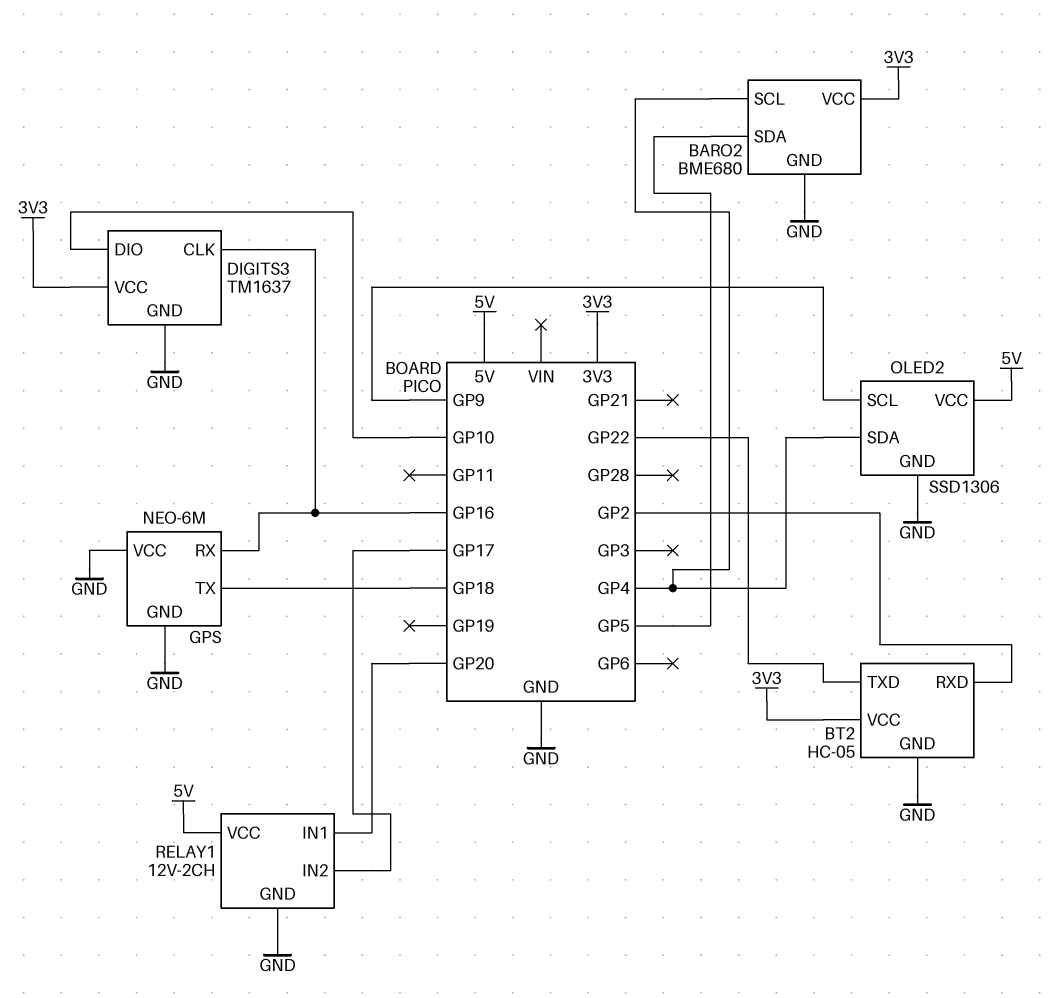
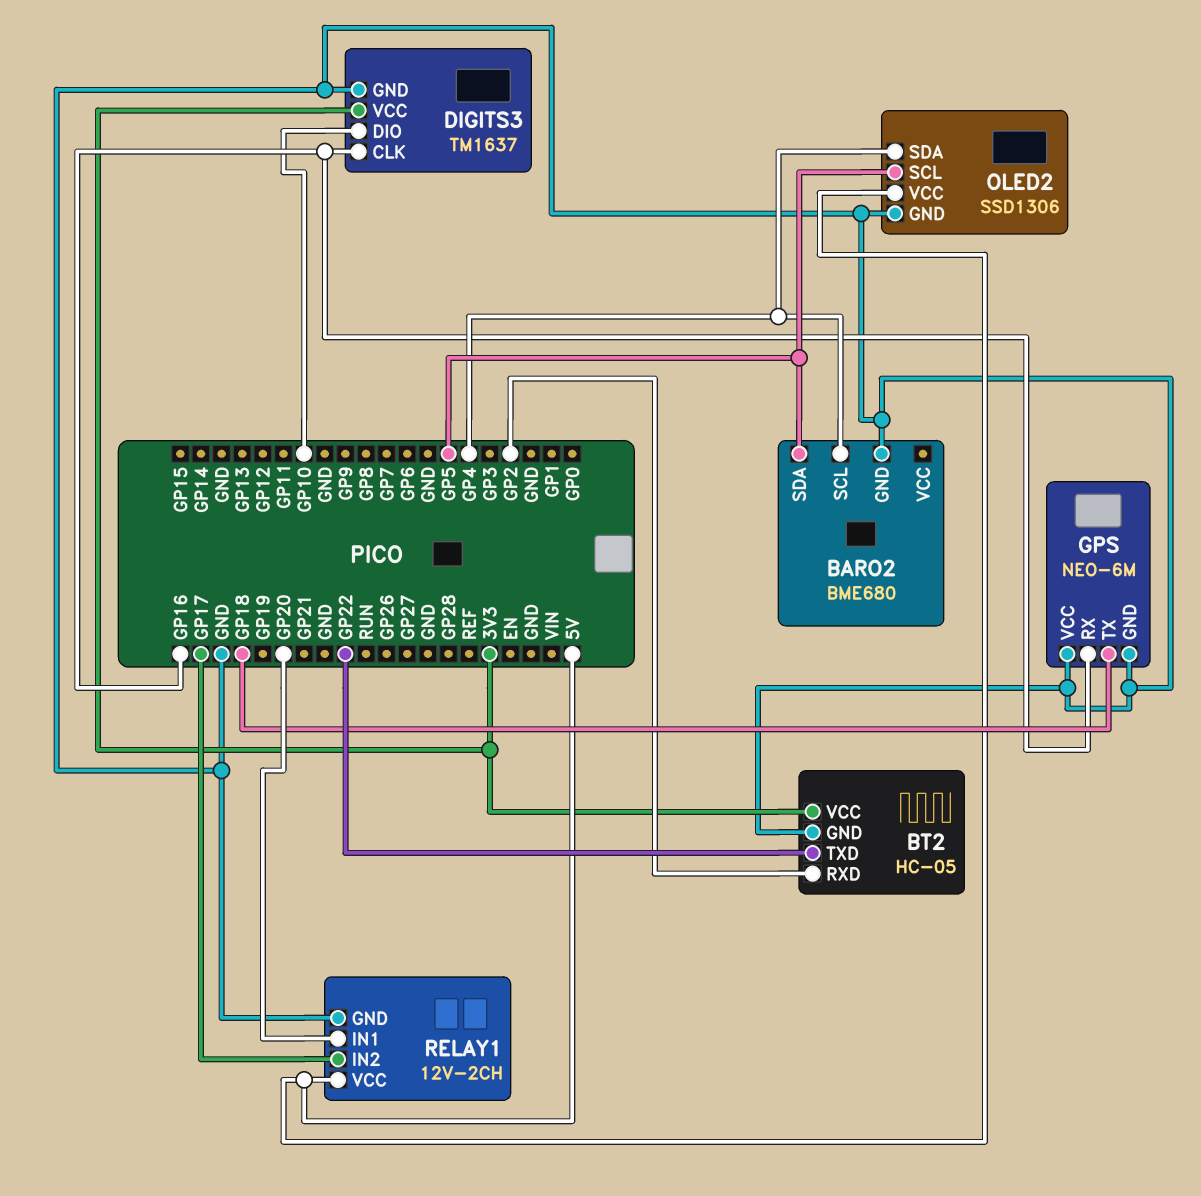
BARO2 pin VCC: 3V3 -> none
OLED2 pin SCL: GP9 -> GP5

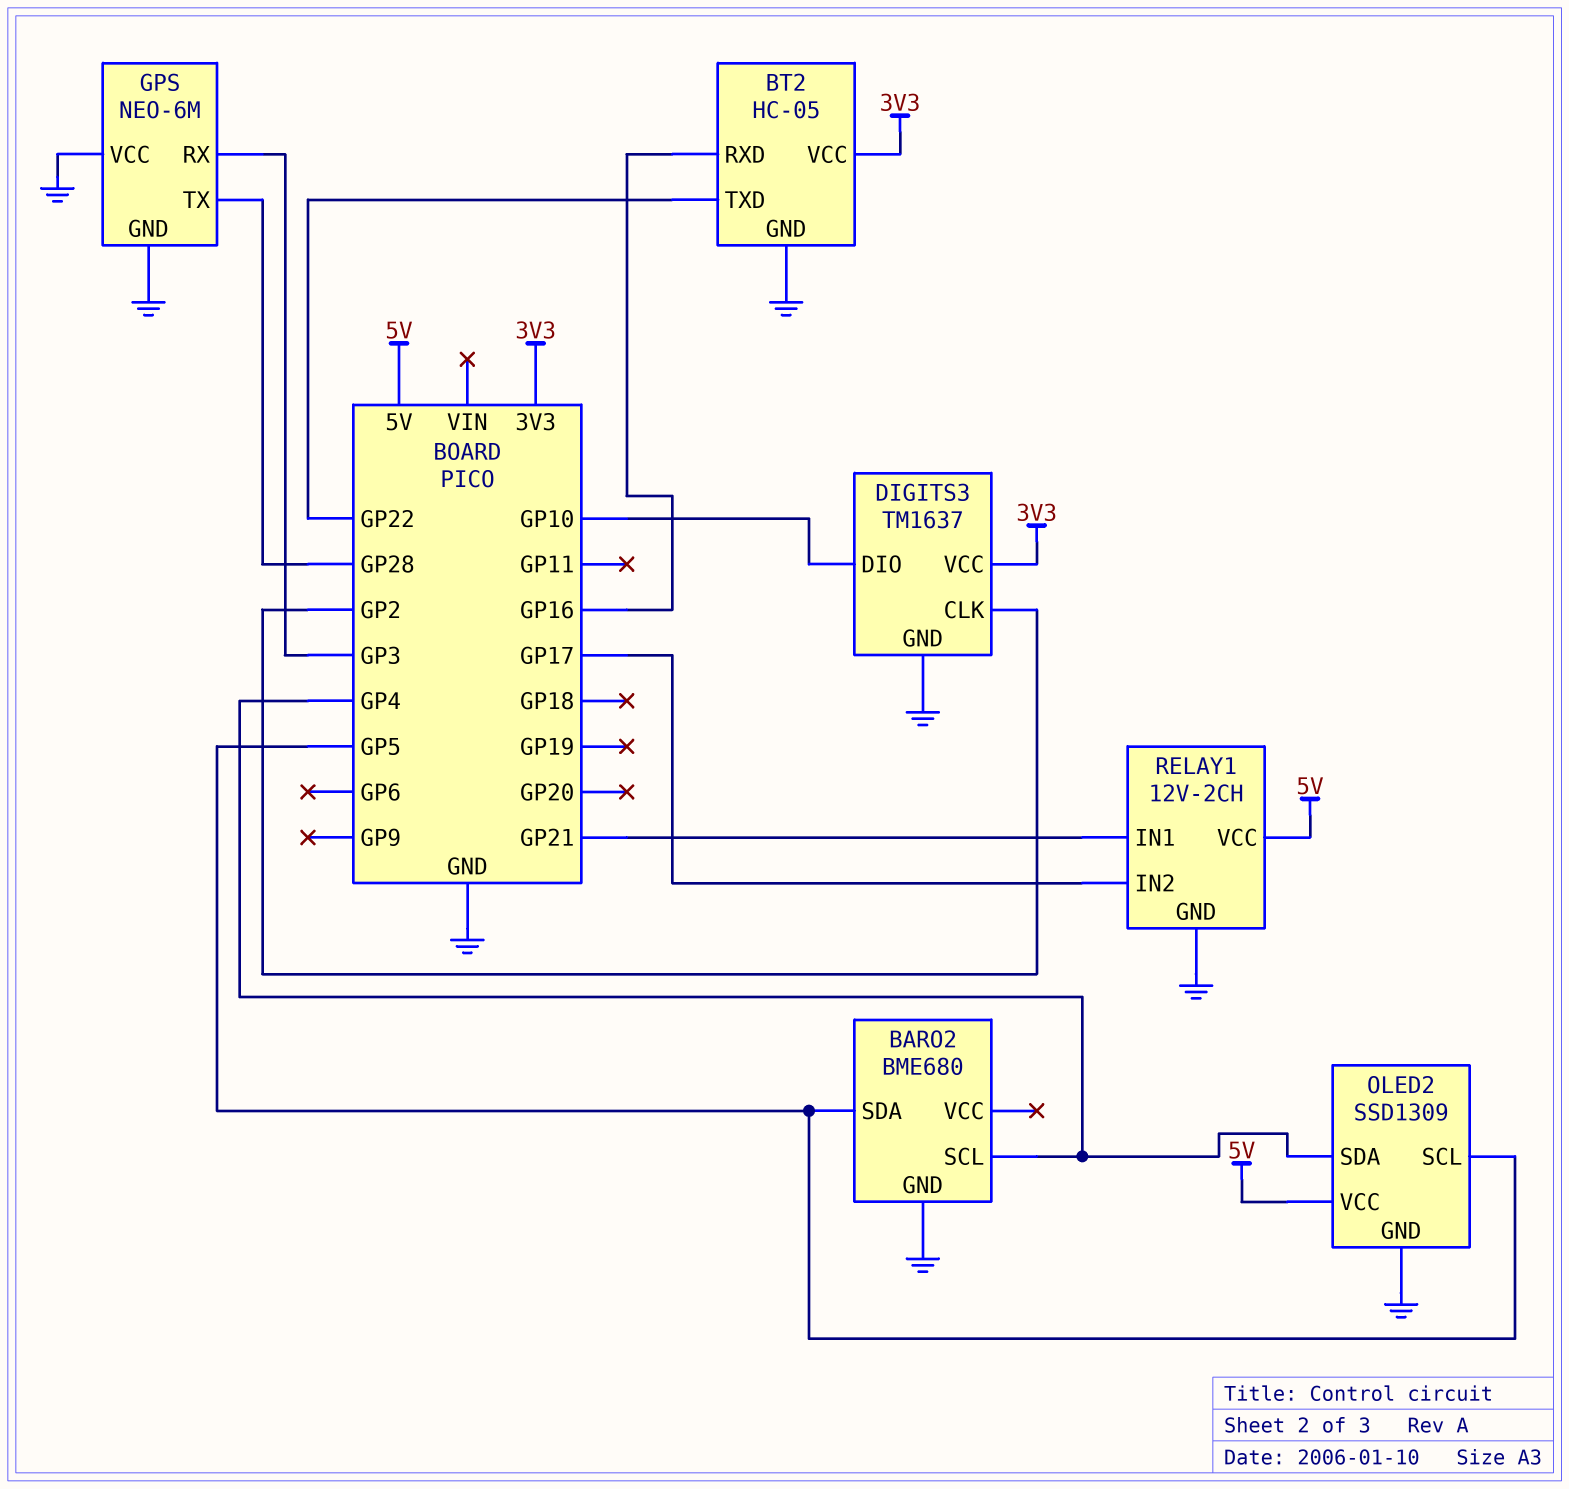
BT2 pin RXD: GP2 -> GP16
DIGITS3 pin CLK: GP16 -> GP2
GPS pin RX: GP16 -> GP3
GPS pin TX: GP18 -> GP28
OLED2: SSD1306 -> SSD1309
RELAY1 pin IN1: GP20 -> GP21

